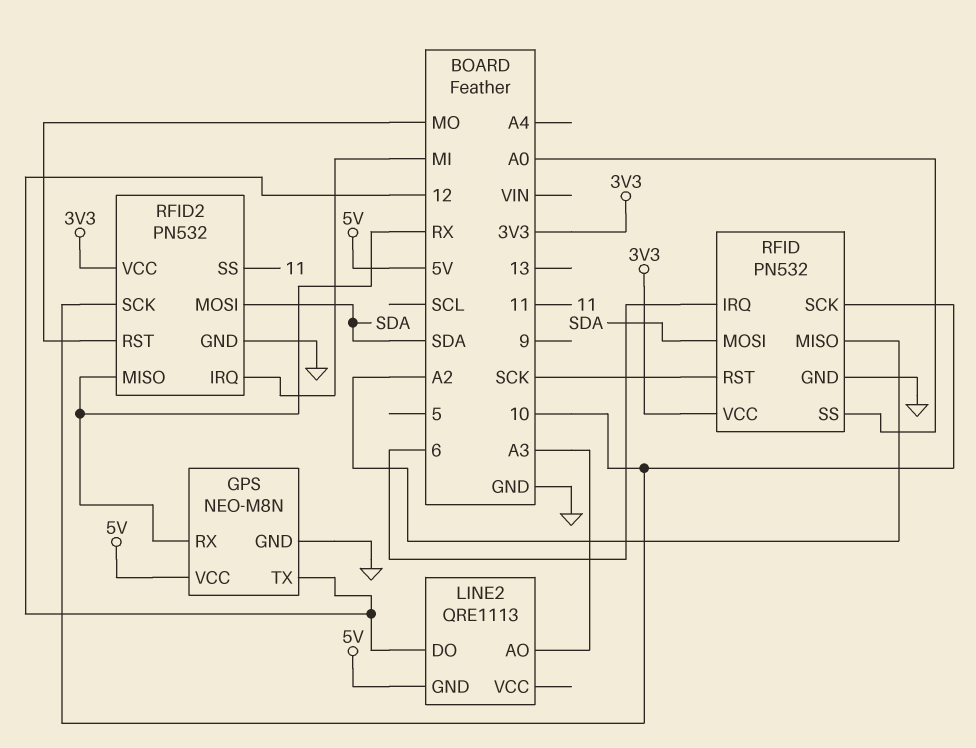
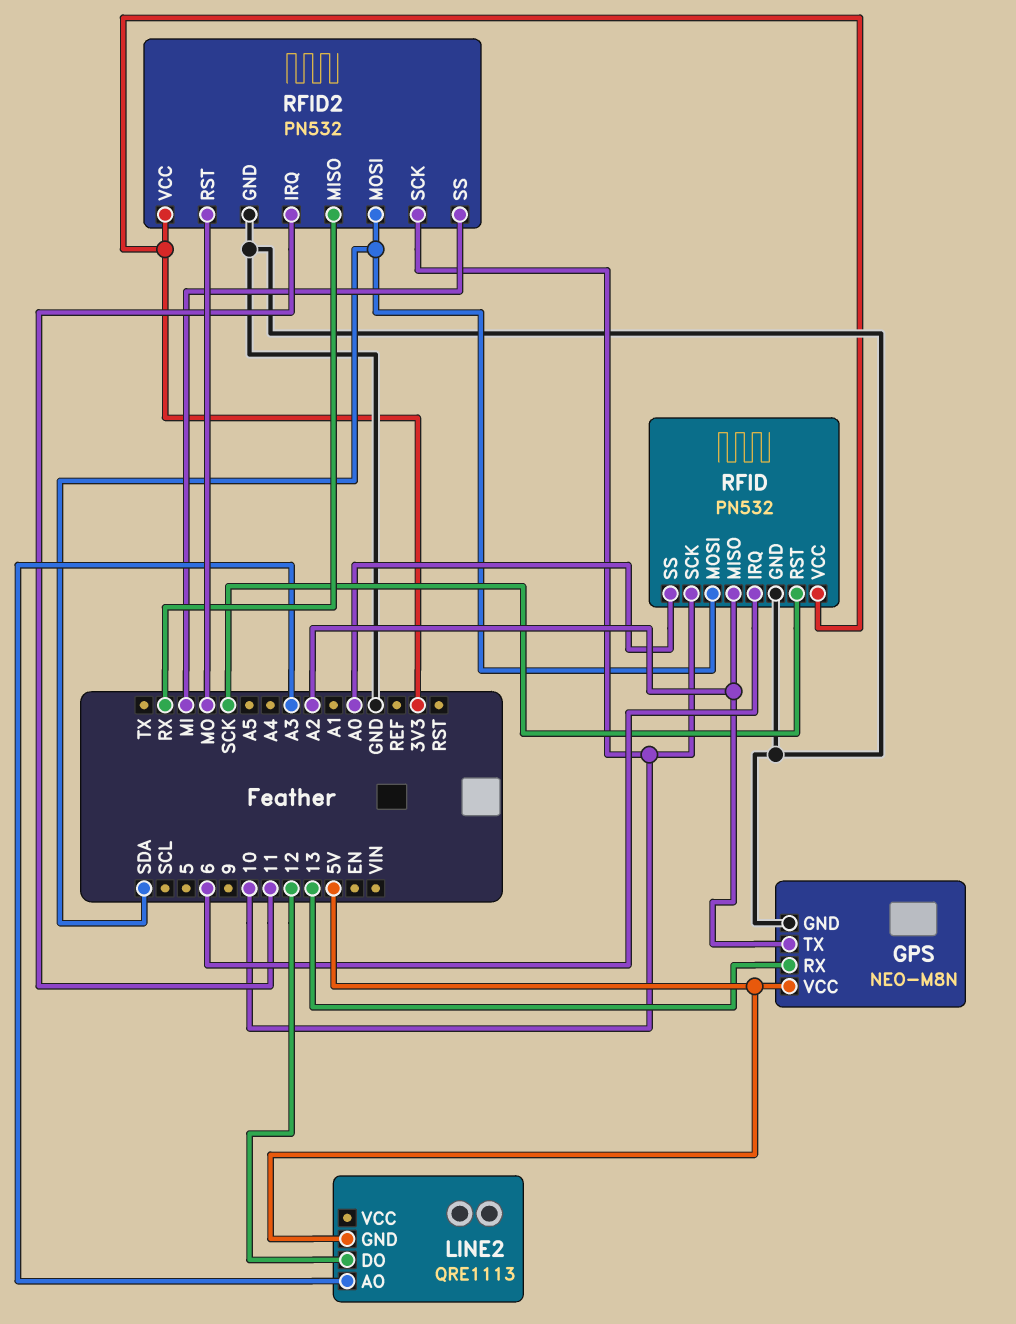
GPS pin RX: RX -> 13
GPS pin TX: 12 -> A2
RFID2 pin IRQ: MI -> 11
RFID2 pin SS: 11 -> MI

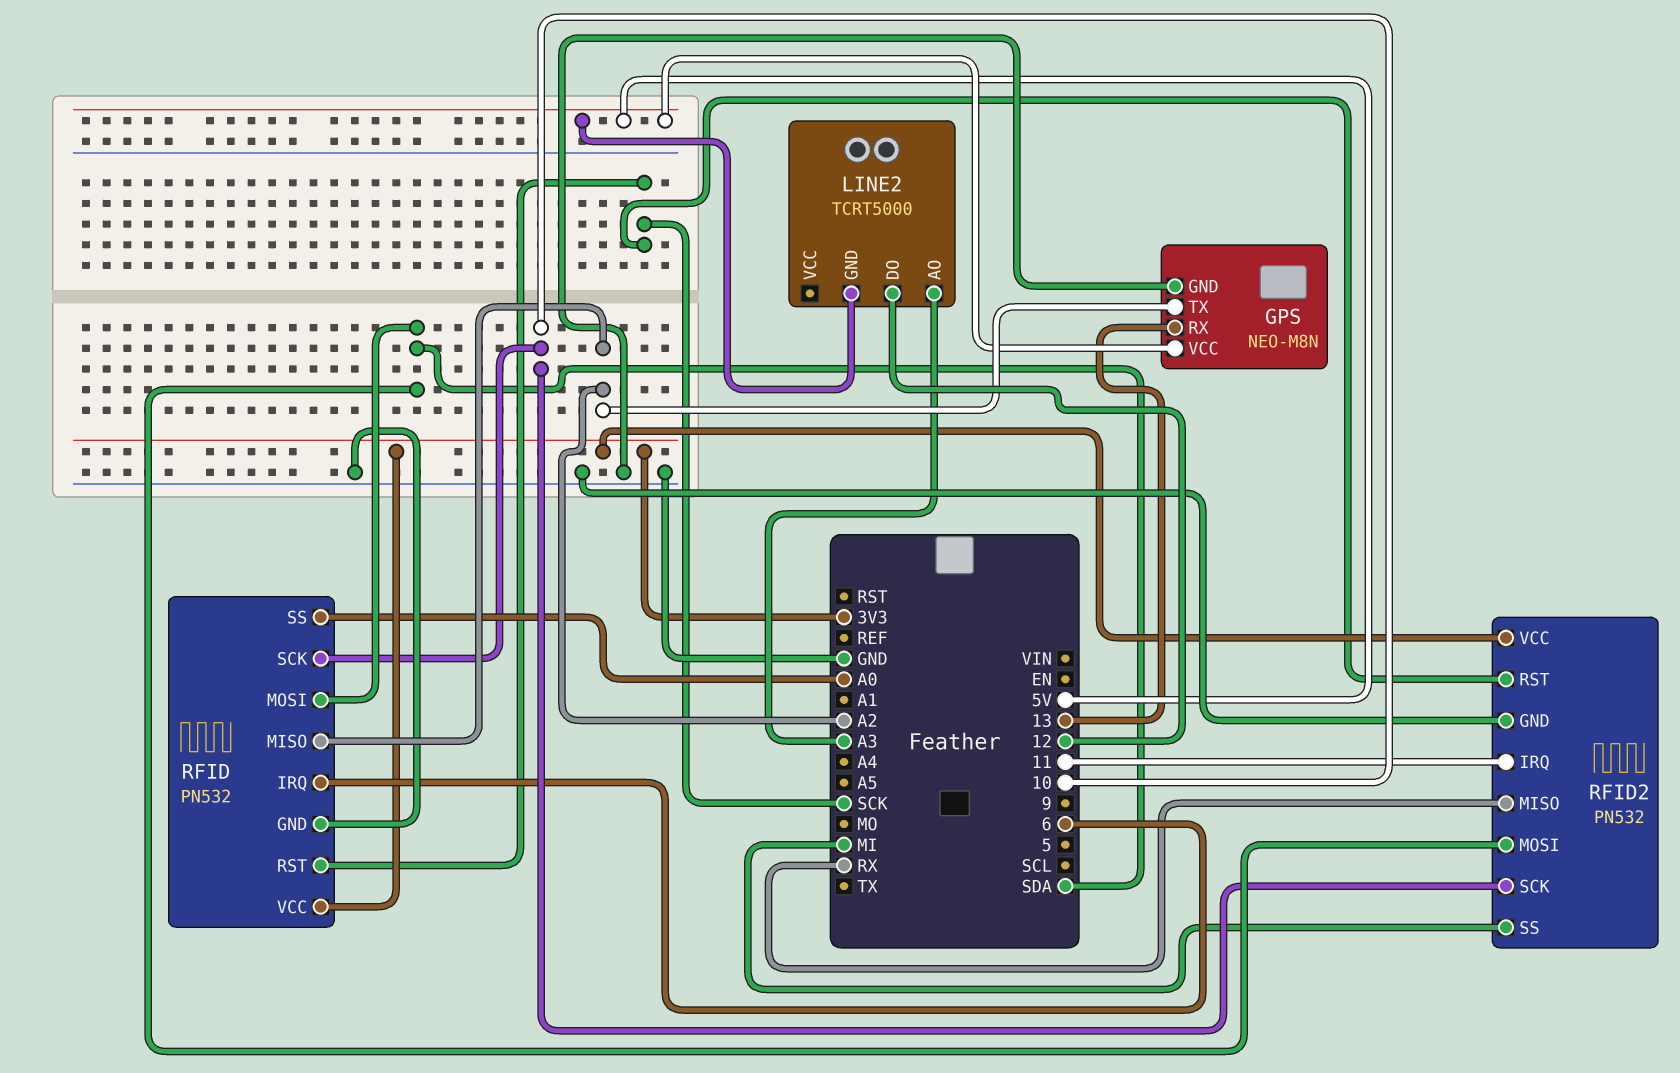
LINE2: QRE1113 -> TCRT5000
RFID2 pin RST: MO -> SCK

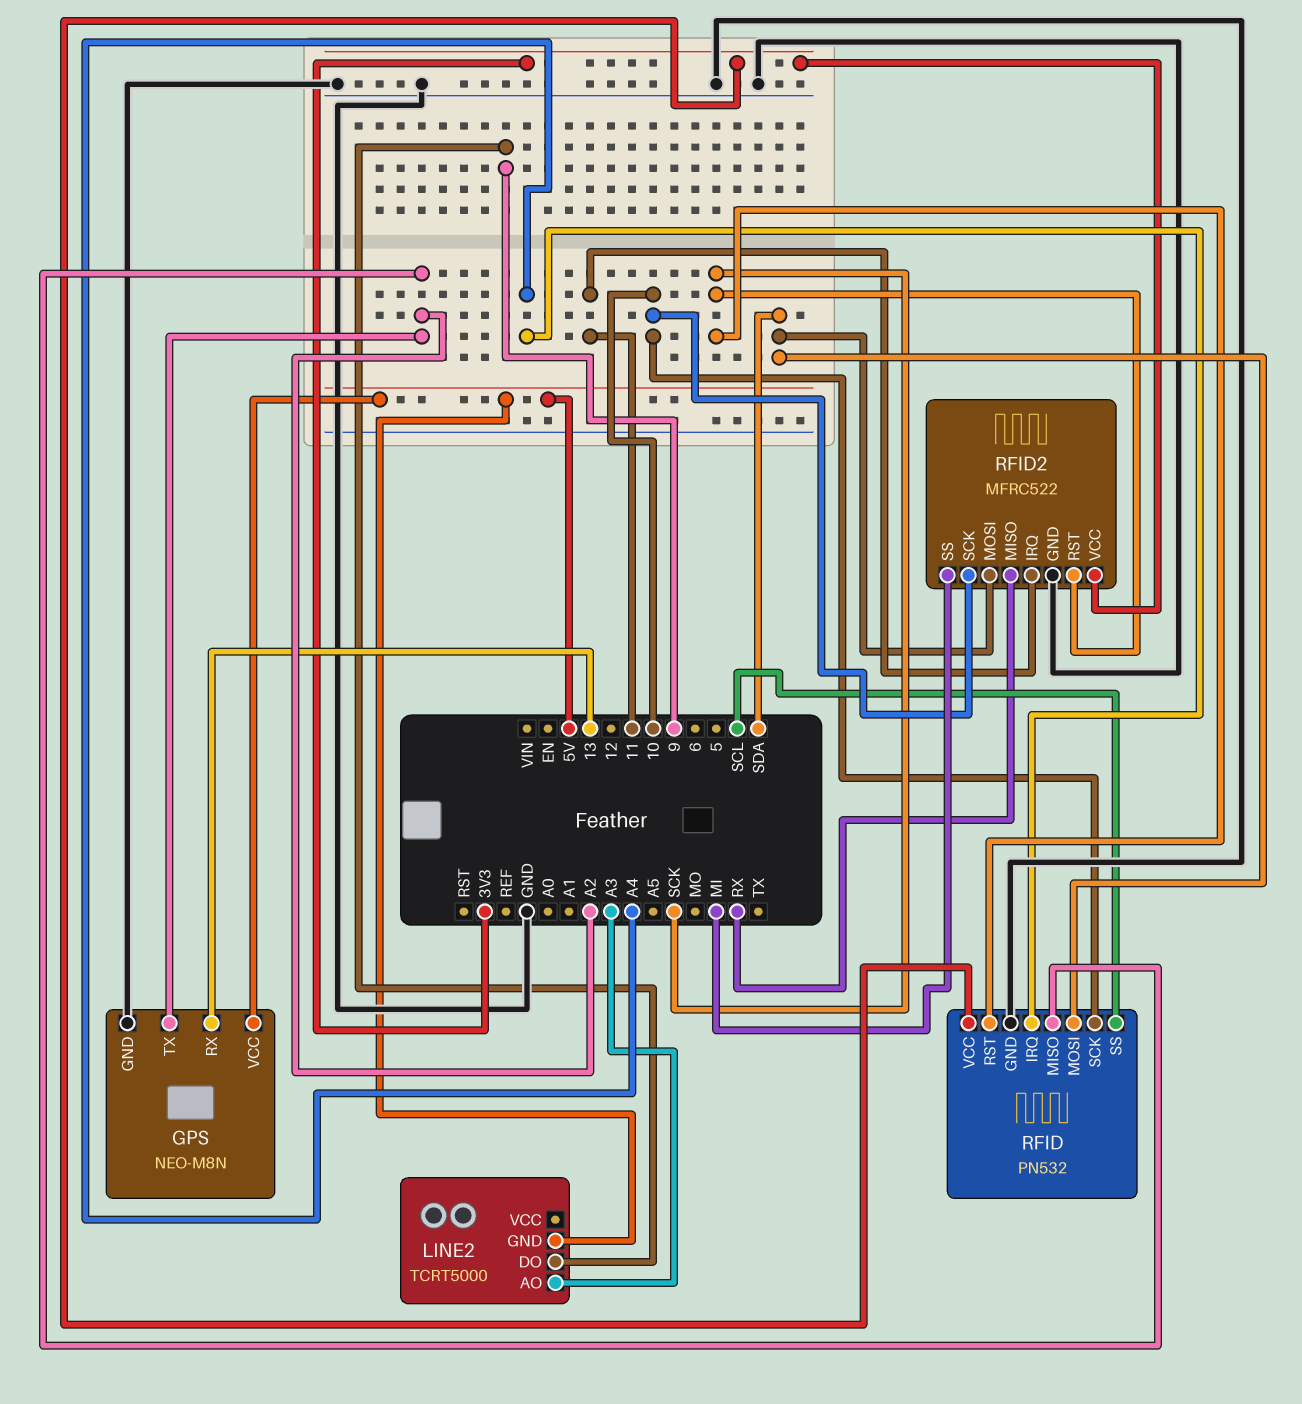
LINE2 pin DO: 12 -> 9
RFID pin IRQ: 6 -> A4
RFID pin SS: A0 -> SCL
RFID2: PN532 -> MFRC522

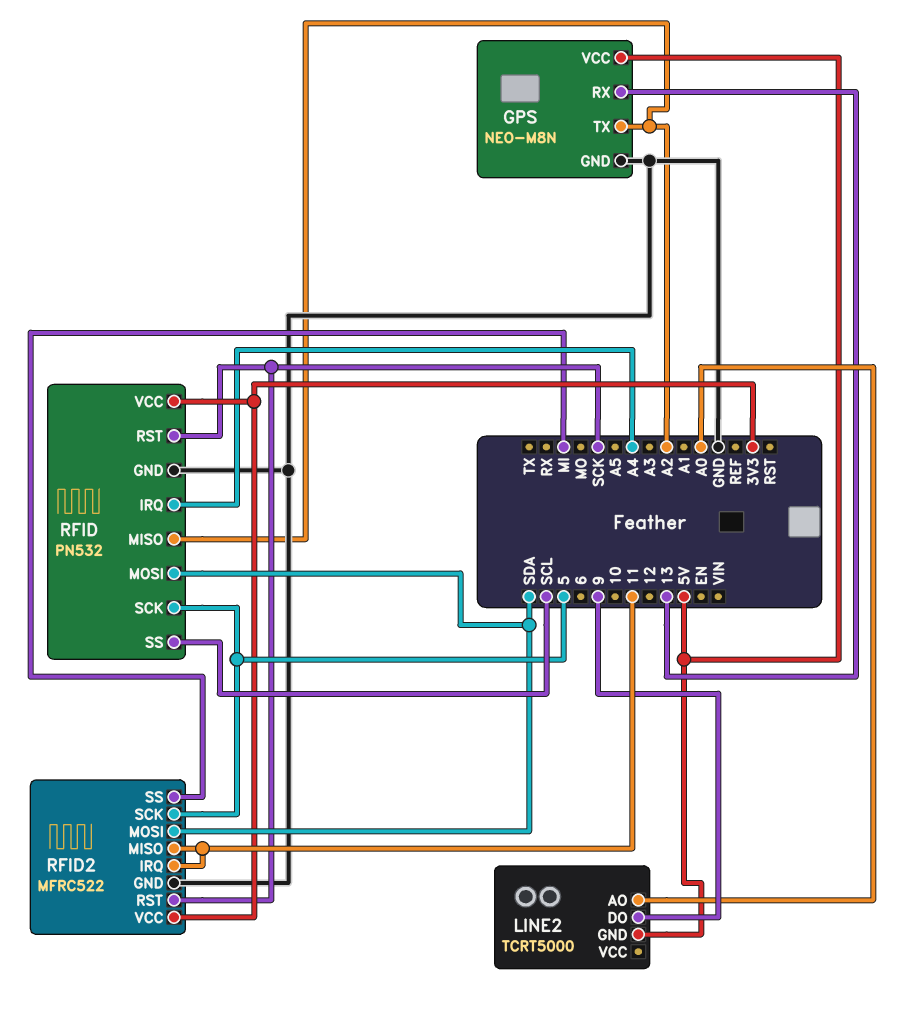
LINE2 pin AO: A3 -> A0
RFID pin SCK: 10 -> 5
RFID2 pin MISO: RX -> 11
RFID2 pin SCK: 10 -> 5

